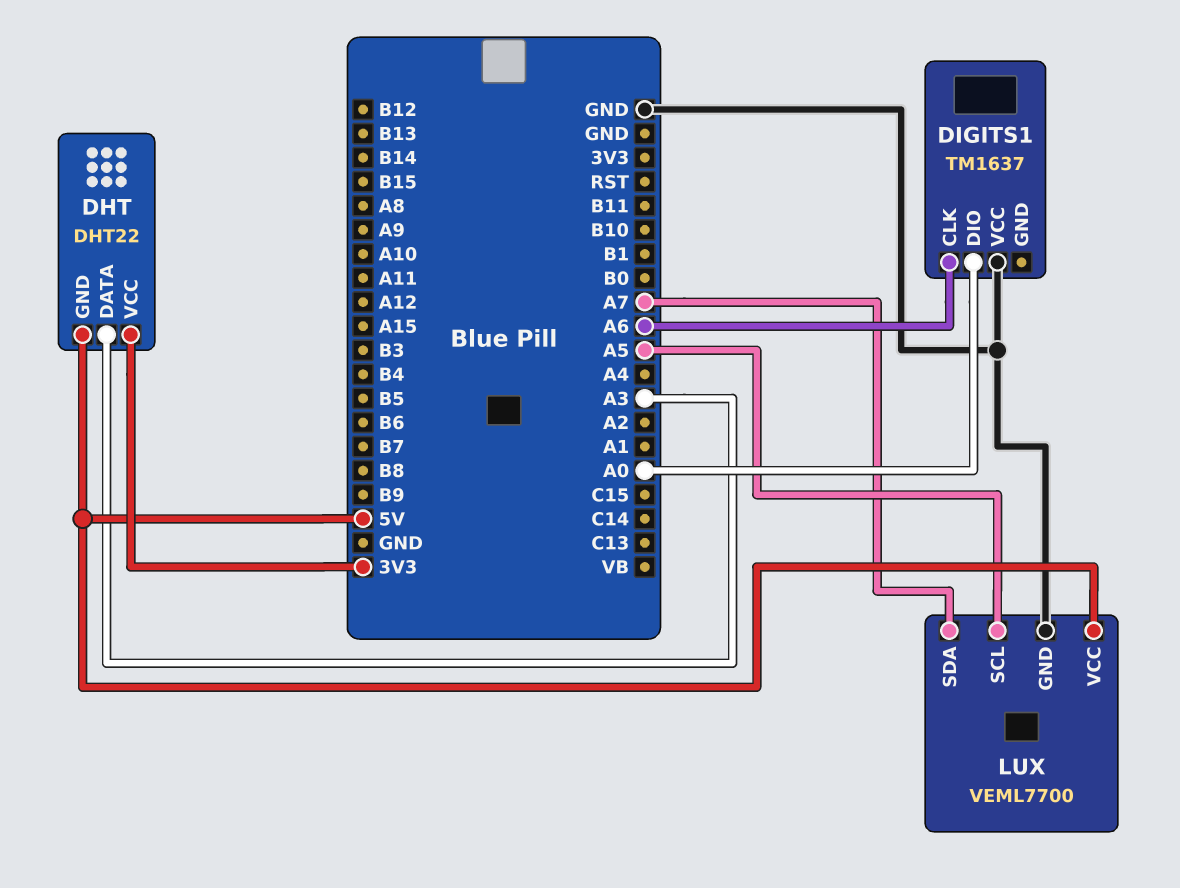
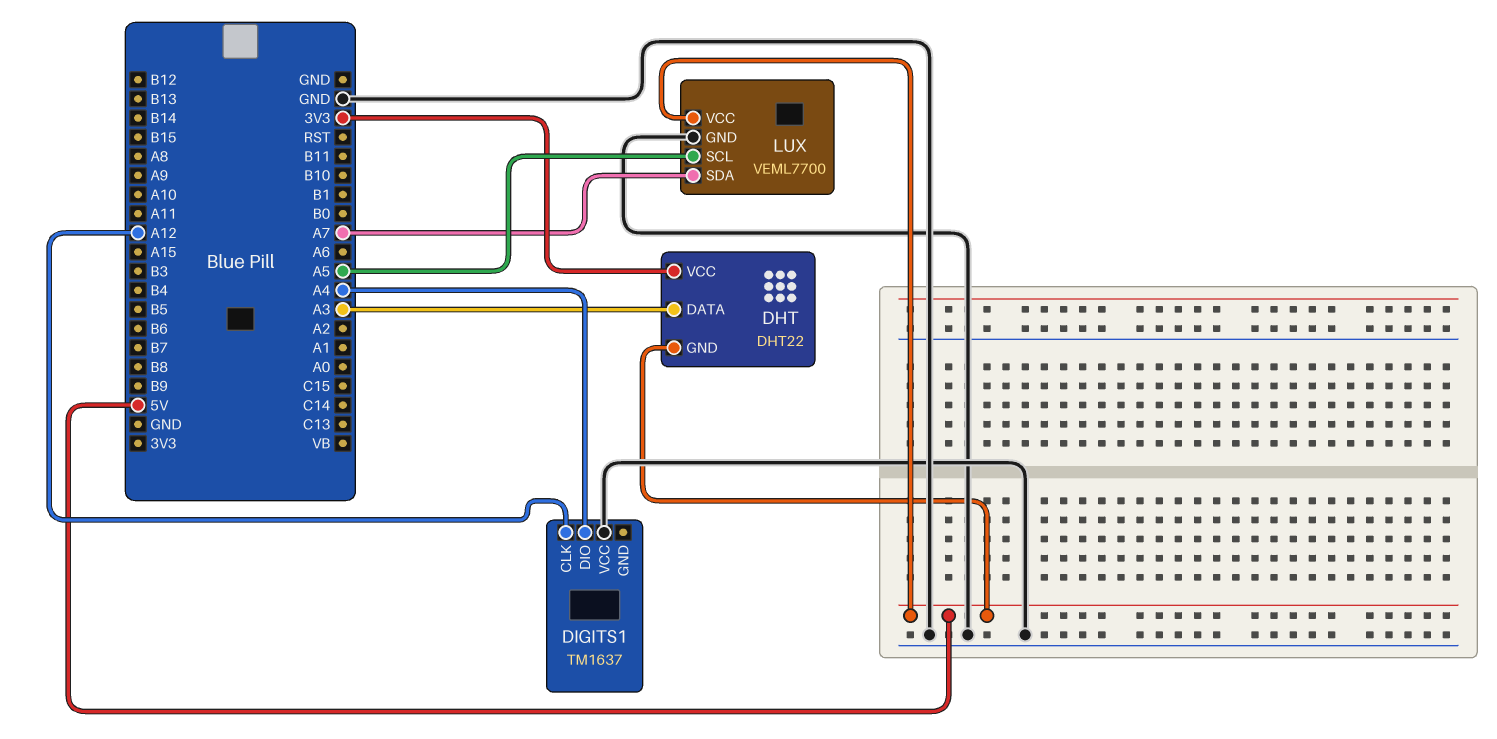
DIGITS1 pin CLK: A6 -> A12
DIGITS1 pin DIO: A0 -> A4

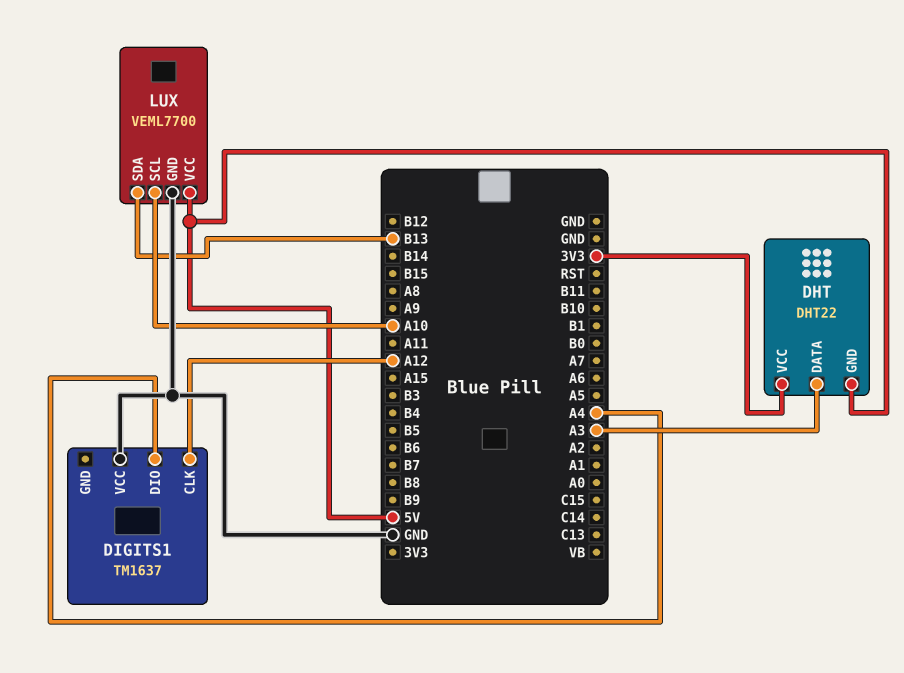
LUX pin SCL: A5 -> A10
LUX pin SDA: A7 -> B13

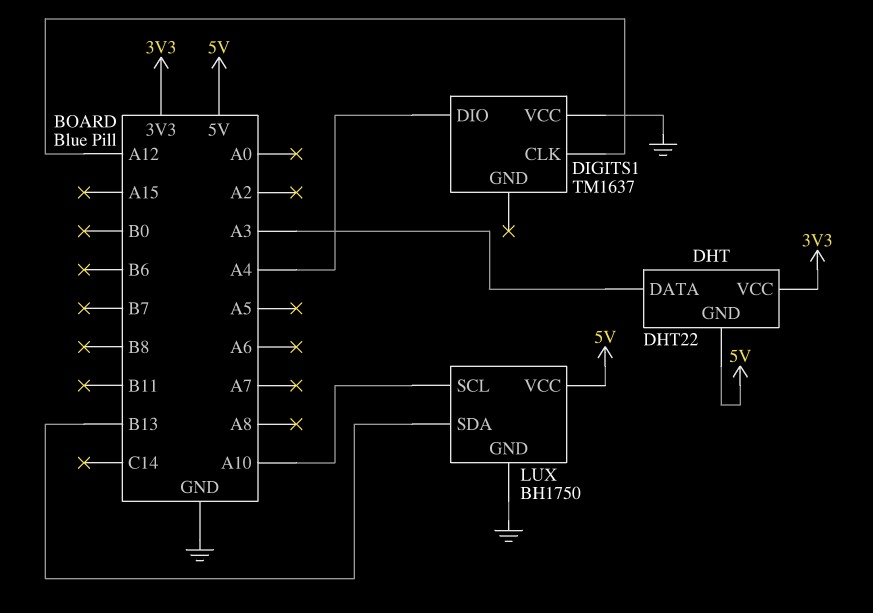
LUX: VEML7700 -> BH1750

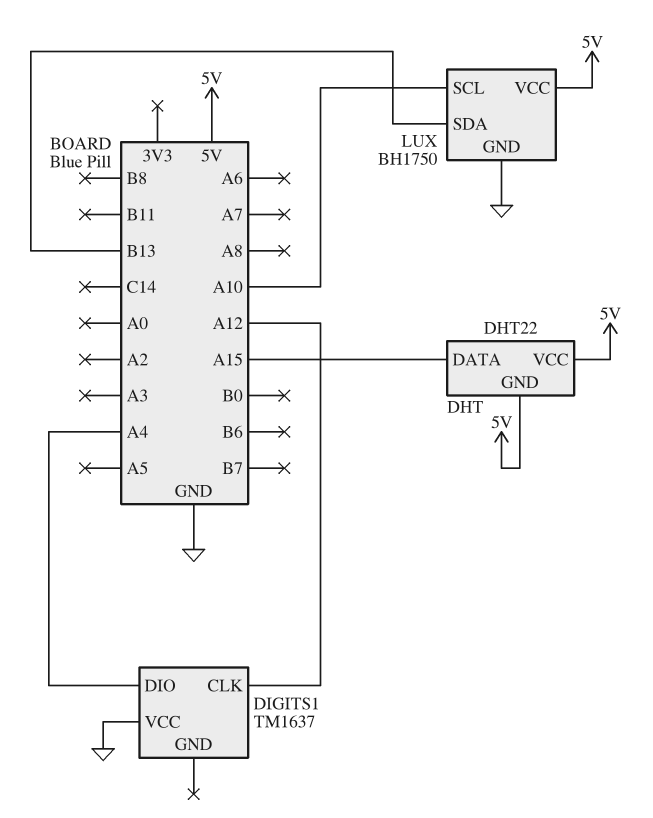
DHT pin DATA: A3 -> A15
DHT pin VCC: 3V3 -> 5V

